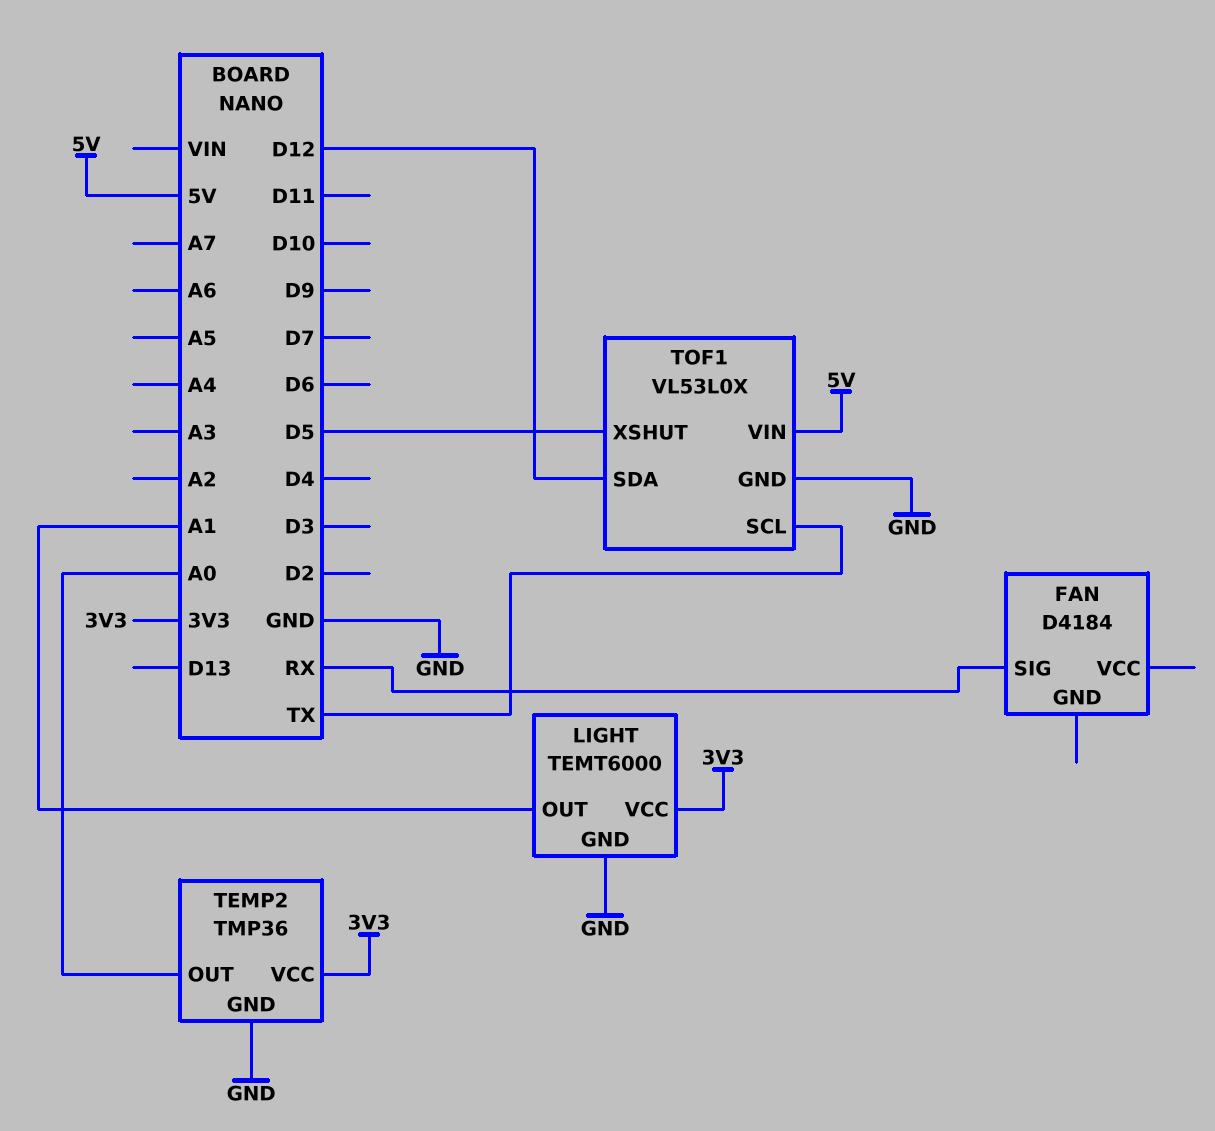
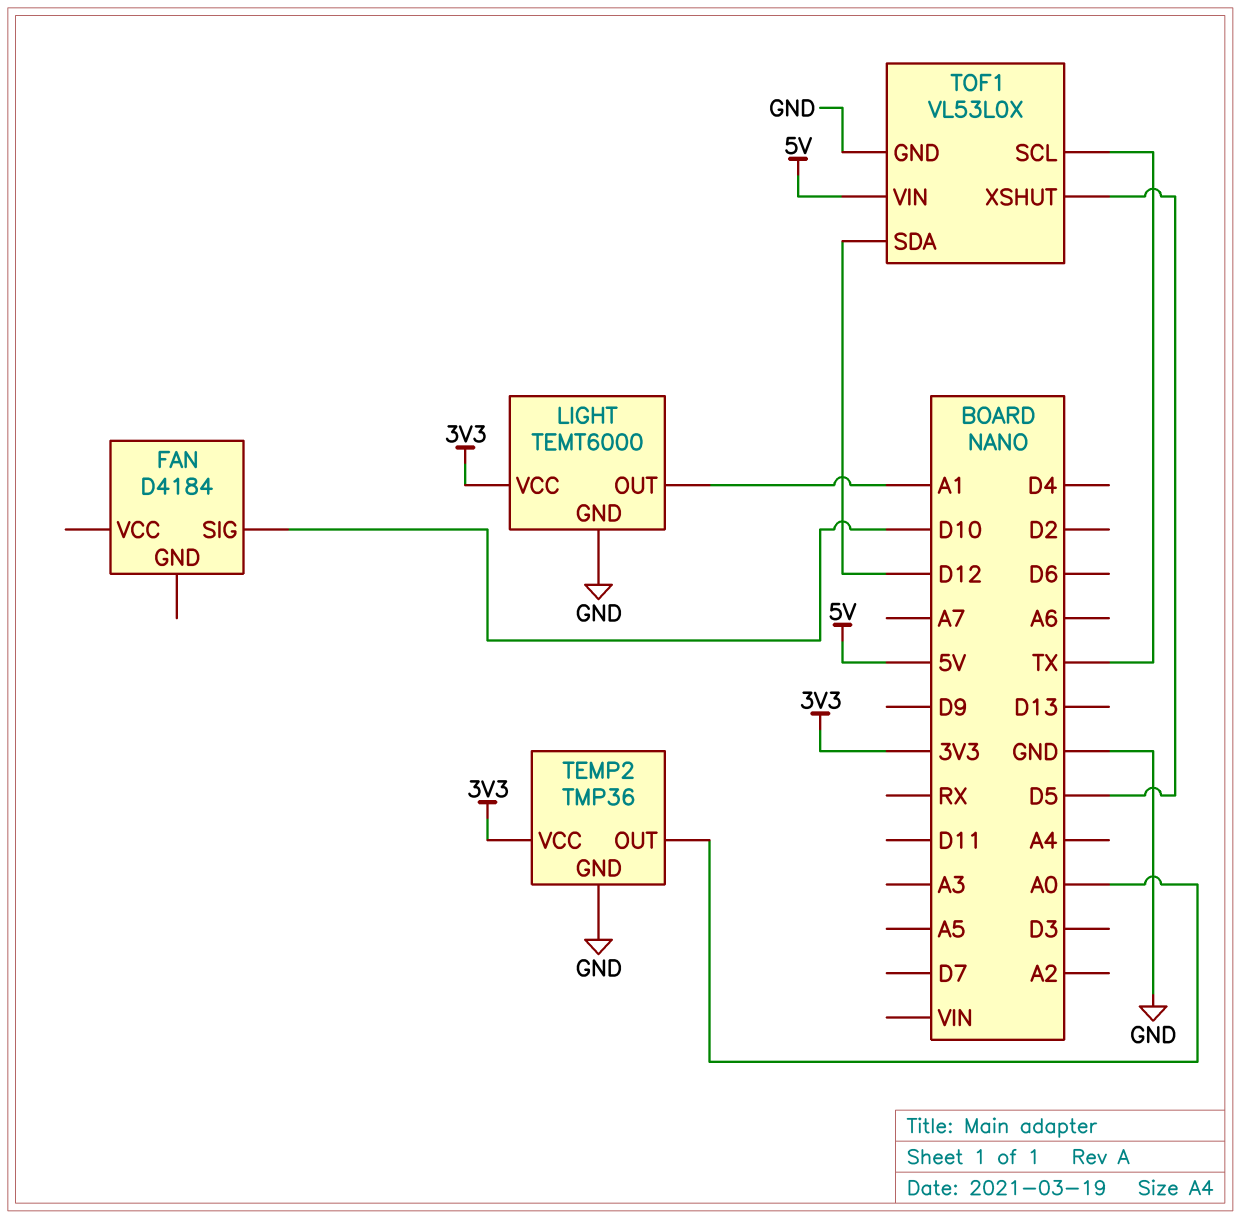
FAN pin SIG: RX -> D10

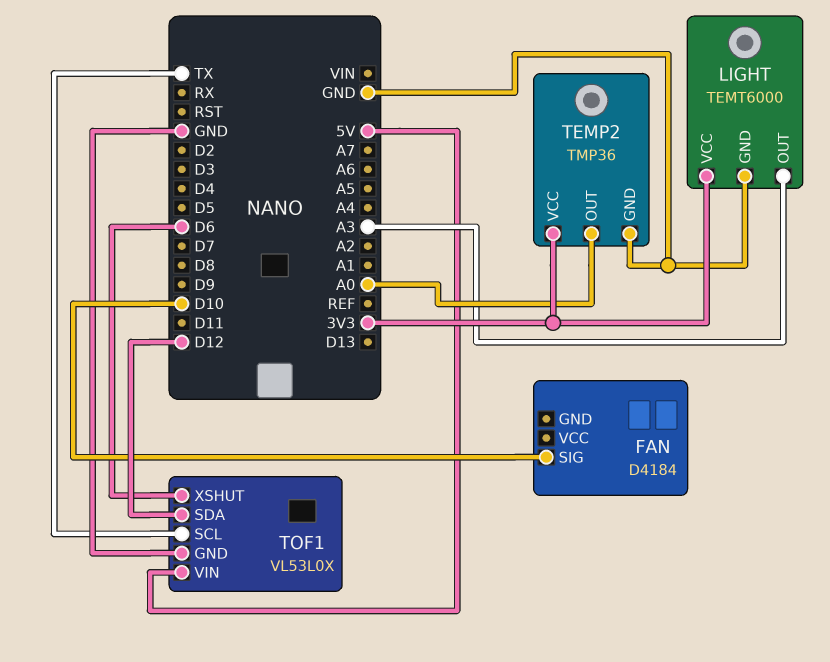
LIGHT pin OUT: A1 -> A3
TOF1 pin XSHUT: D5 -> D6

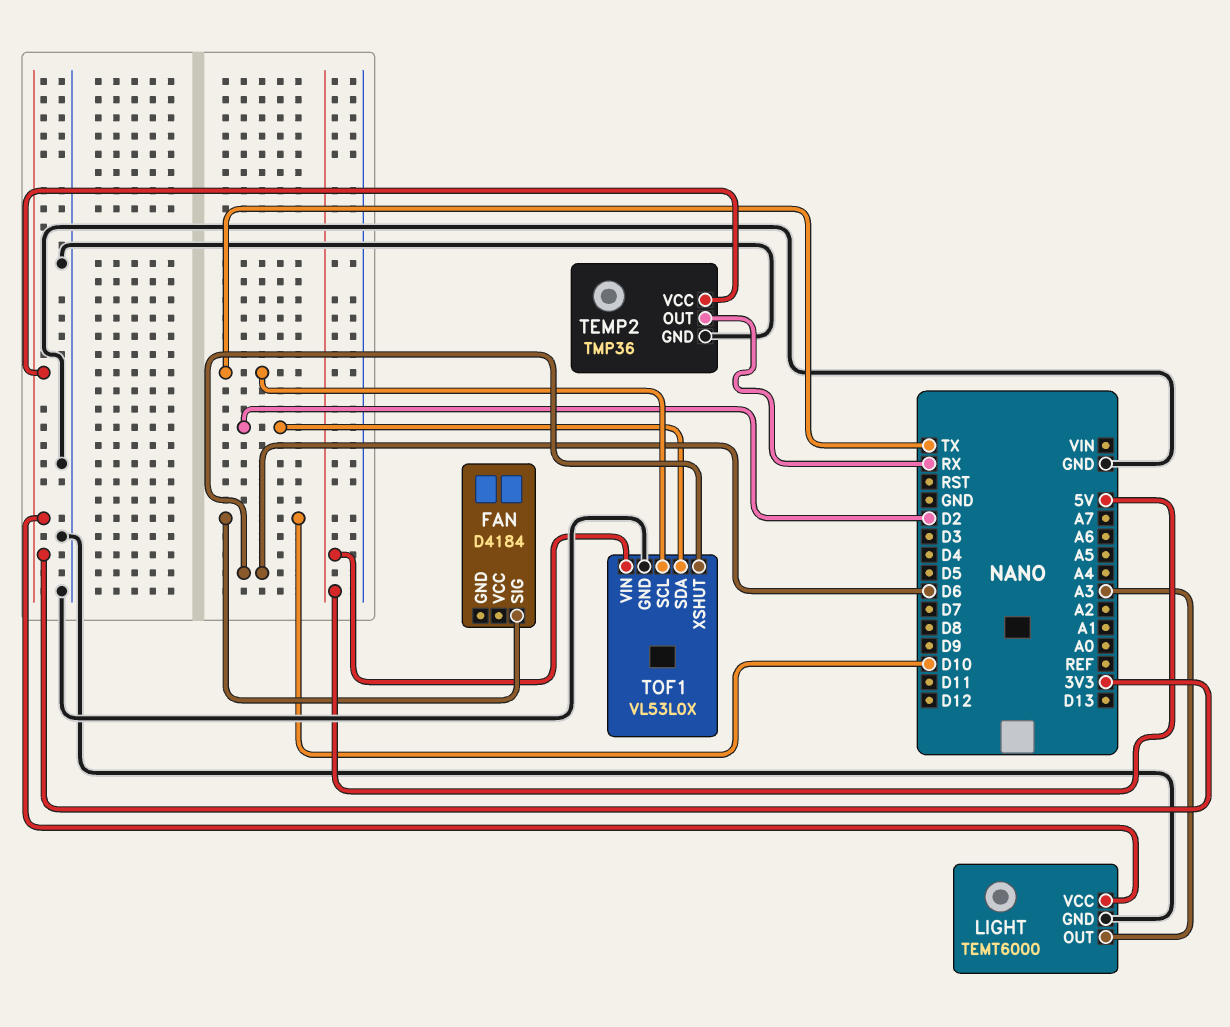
TEMP2 pin OUT: A0 -> RX
TOF1 pin SDA: D12 -> D2

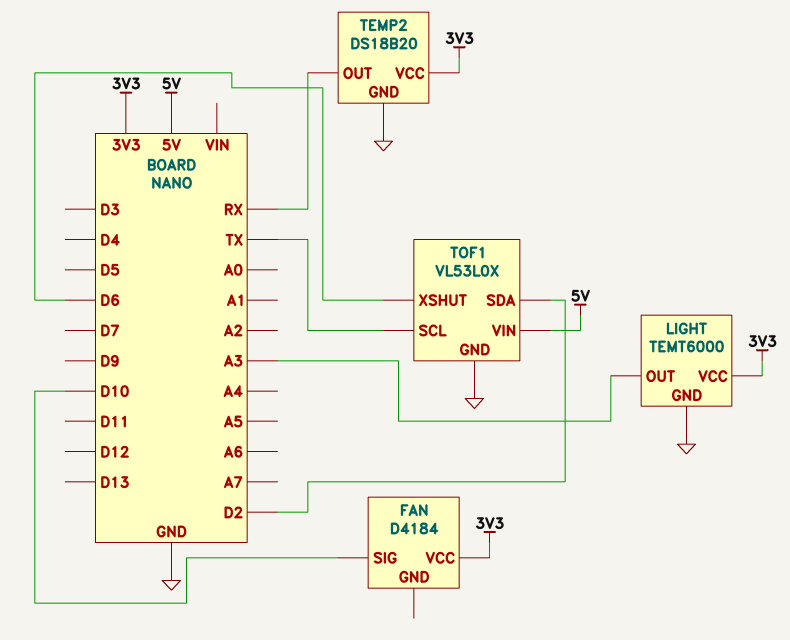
FAN pin VCC: none -> 3V3
TEMP2: TMP36 -> DS18B20

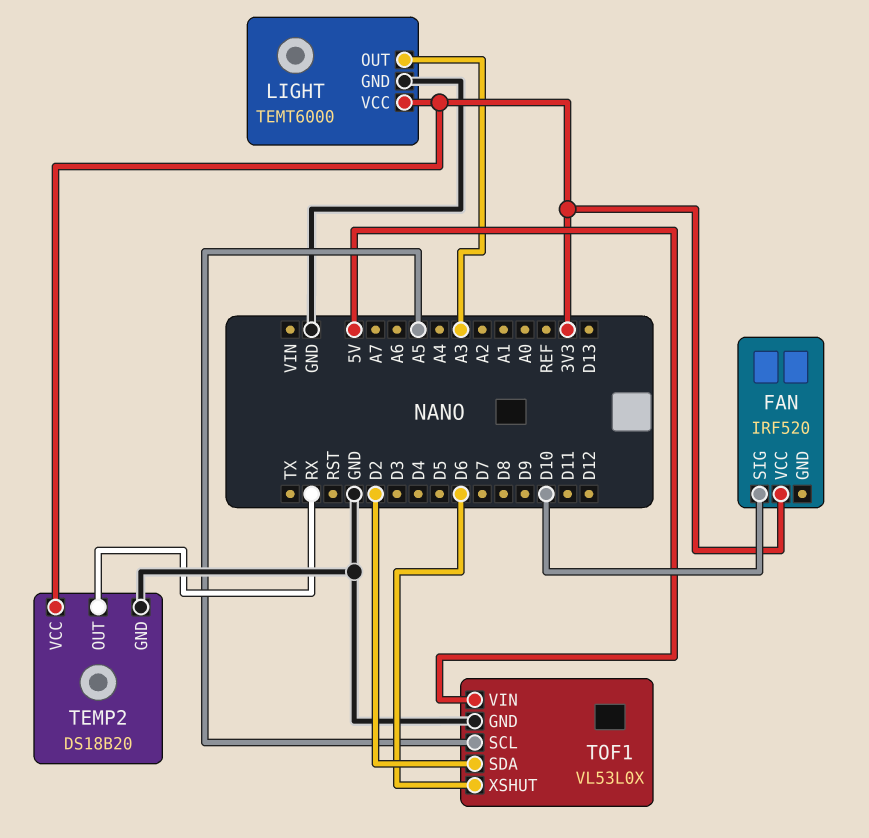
FAN: D4184 -> IRF520
TOF1 pin SCL: TX -> A5

